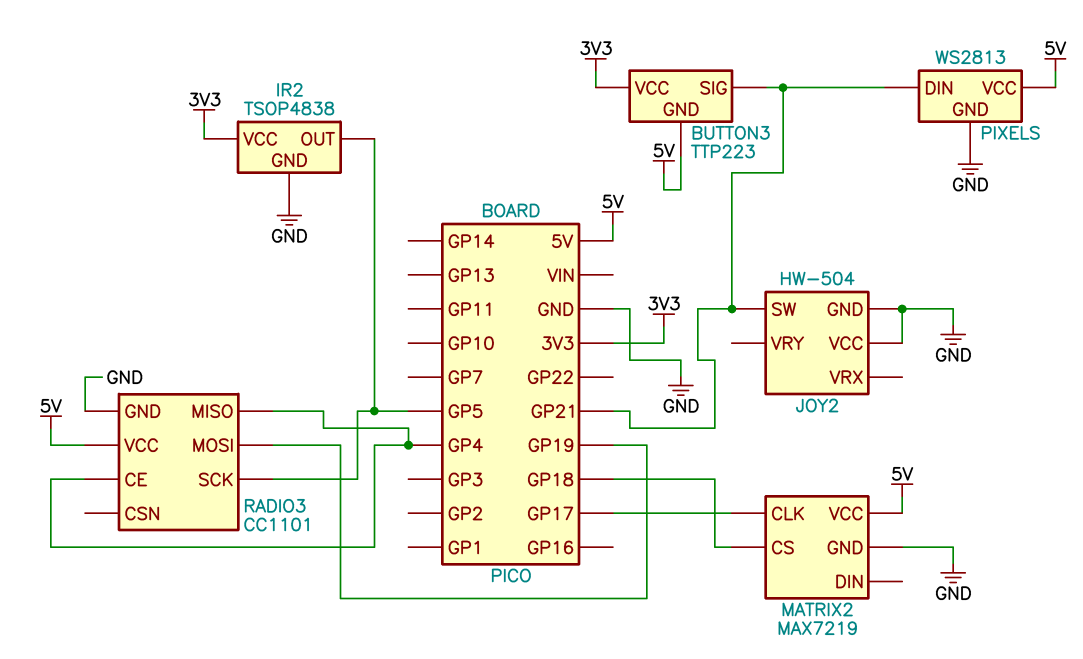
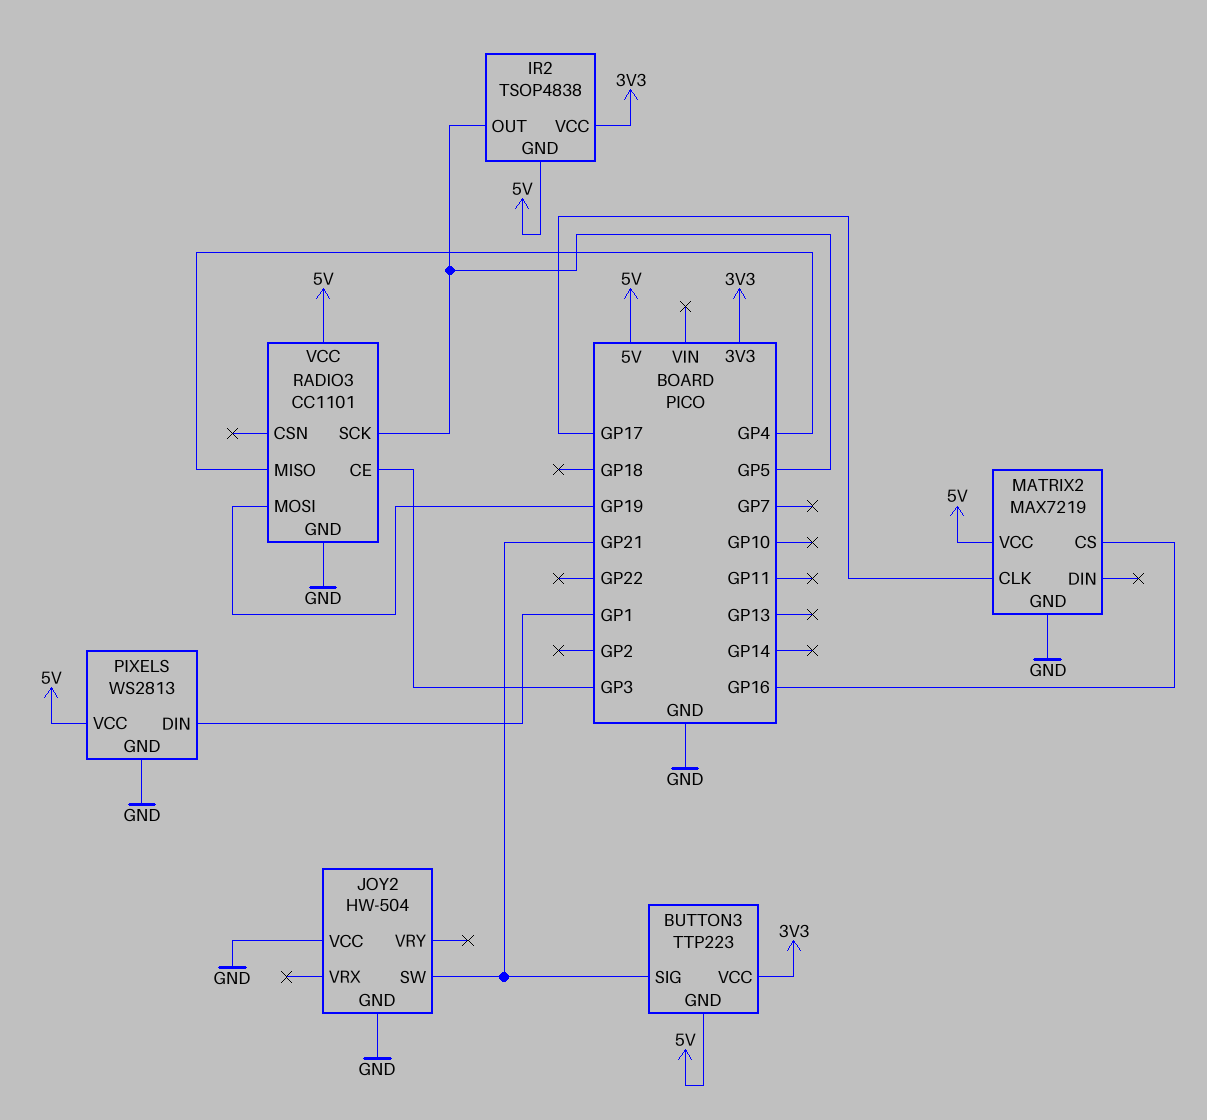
IR2 pin GND: GND -> 5V
MATRIX2 pin CS: GP18 -> GP16
PIXELS pin DIN: GP21 -> GP1
RADIO3 pin CE: GP4 -> GP3

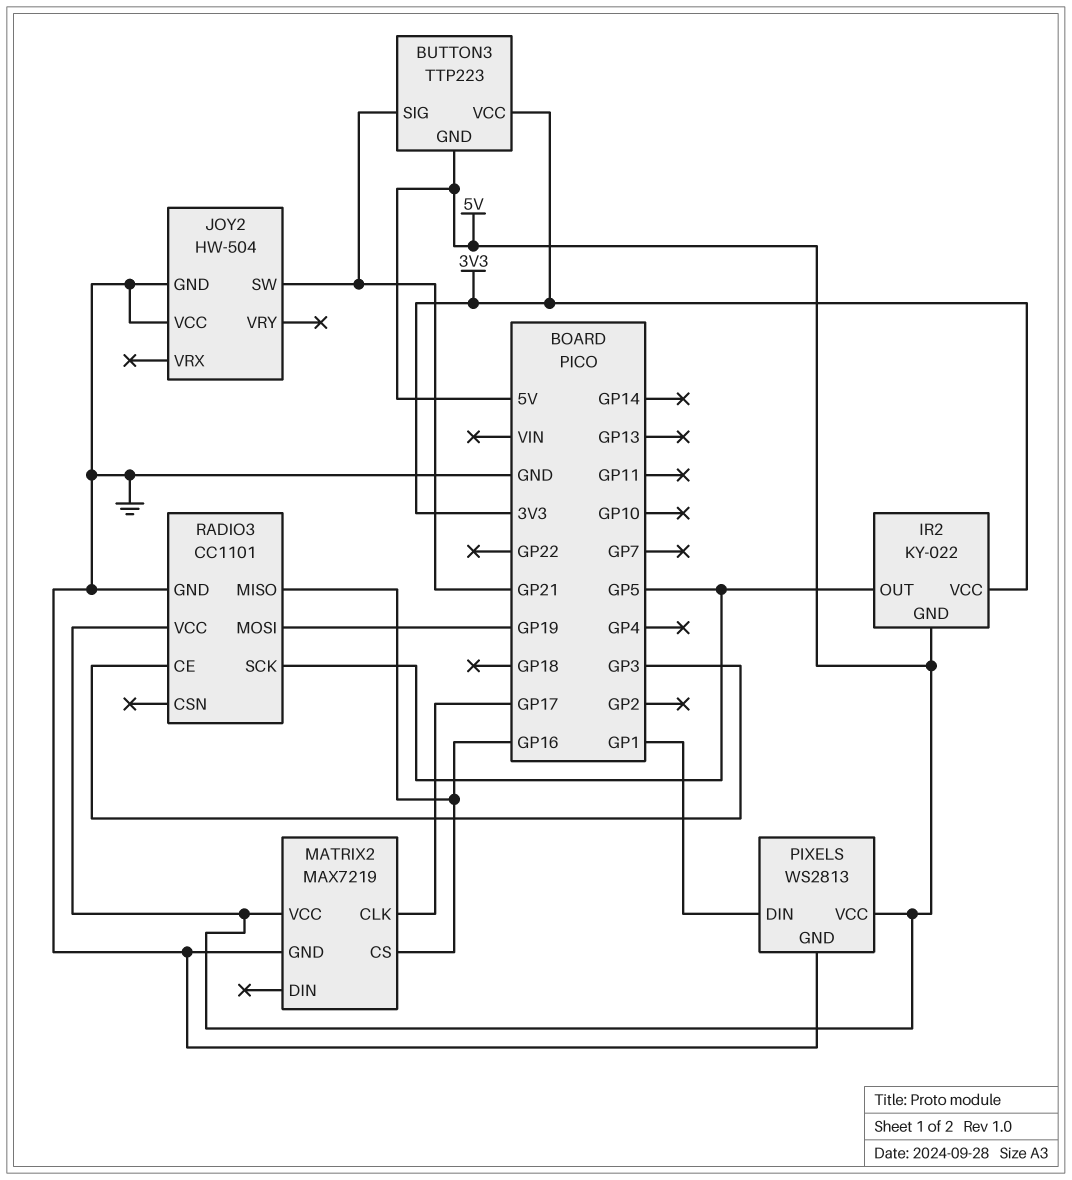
IR2: TSOP4838 -> KY-022
RADIO3 pin MISO: GP4 -> GP16

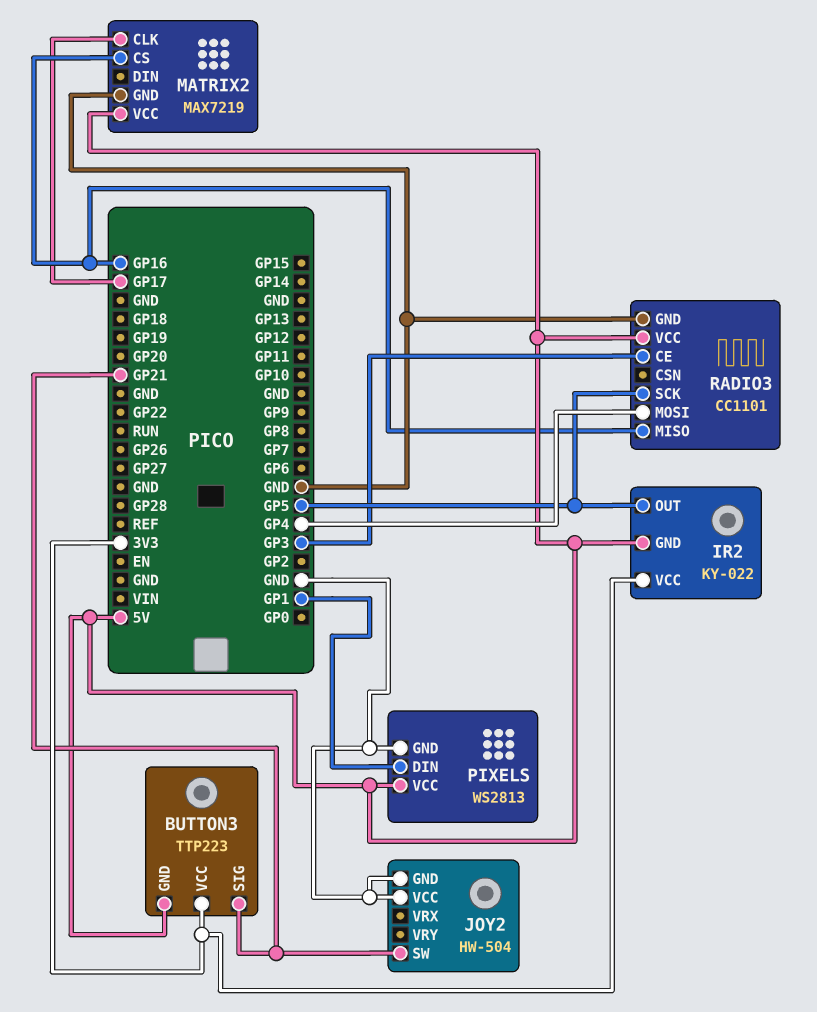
RADIO3 pin MOSI: GP19 -> GP4

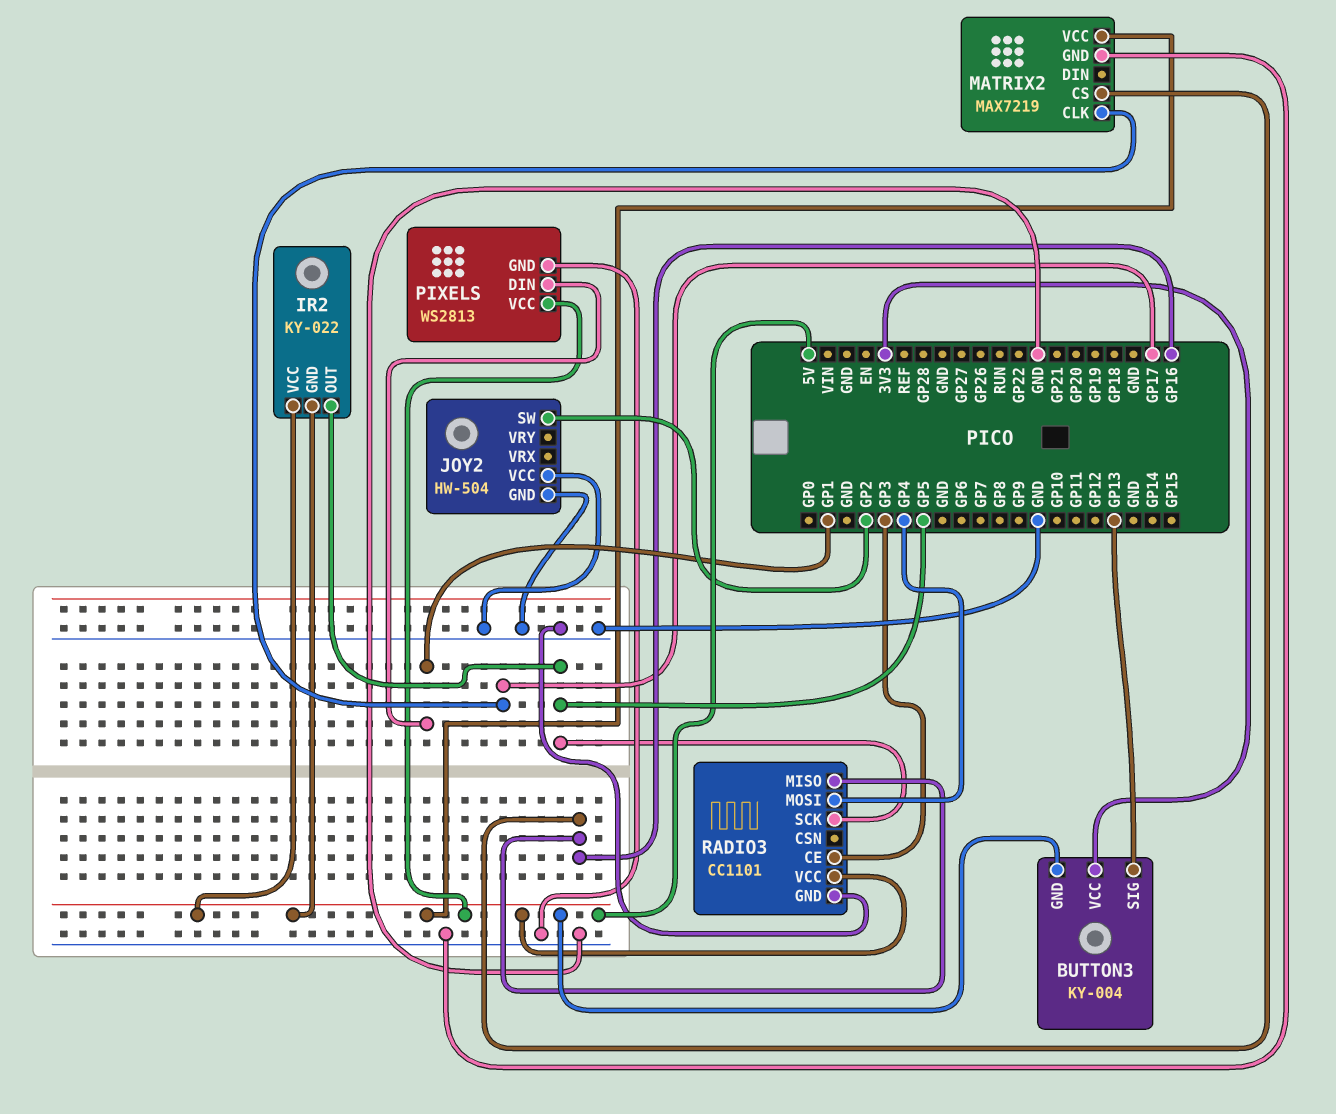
BUTTON3: TTP223 -> KY-004
BUTTON3 pin SIG: GP21 -> GP13
IR2 pin VCC: 3V3 -> 5V
JOY2 pin SW: GP21 -> GP2

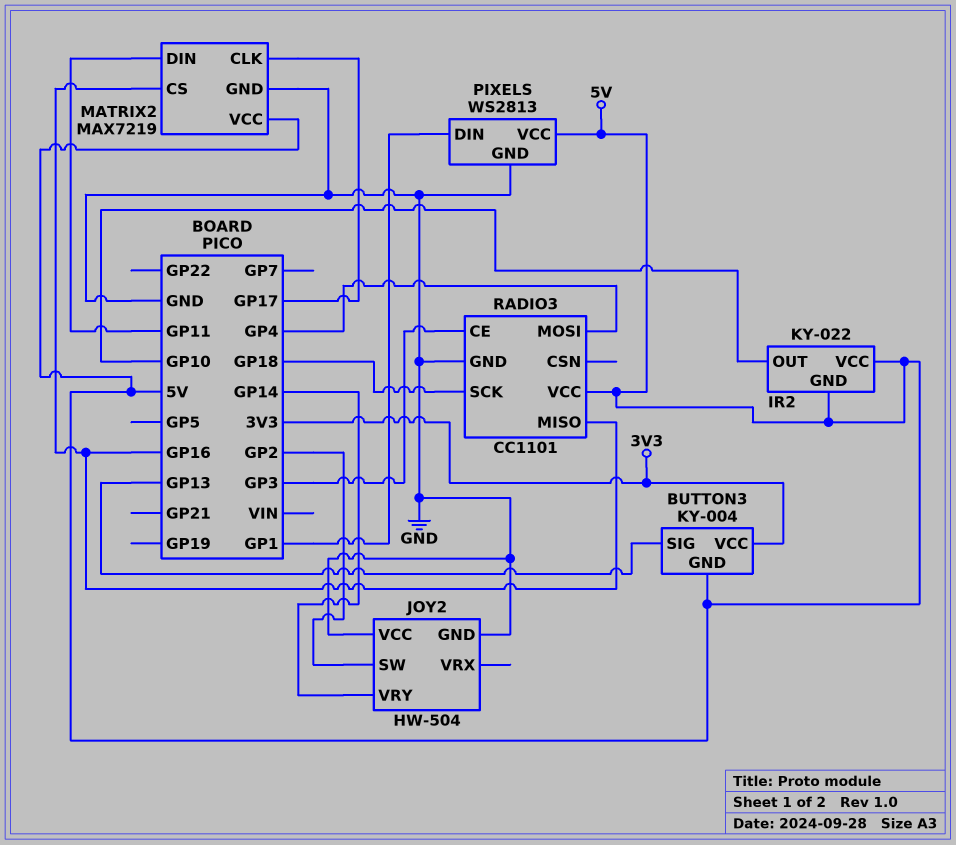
IR2 pin OUT: GP5 -> GP10
JOY2 pin VRY: none -> GP14
MATRIX2 pin DIN: none -> GP11
RADIO3 pin SCK: GP5 -> GP18

